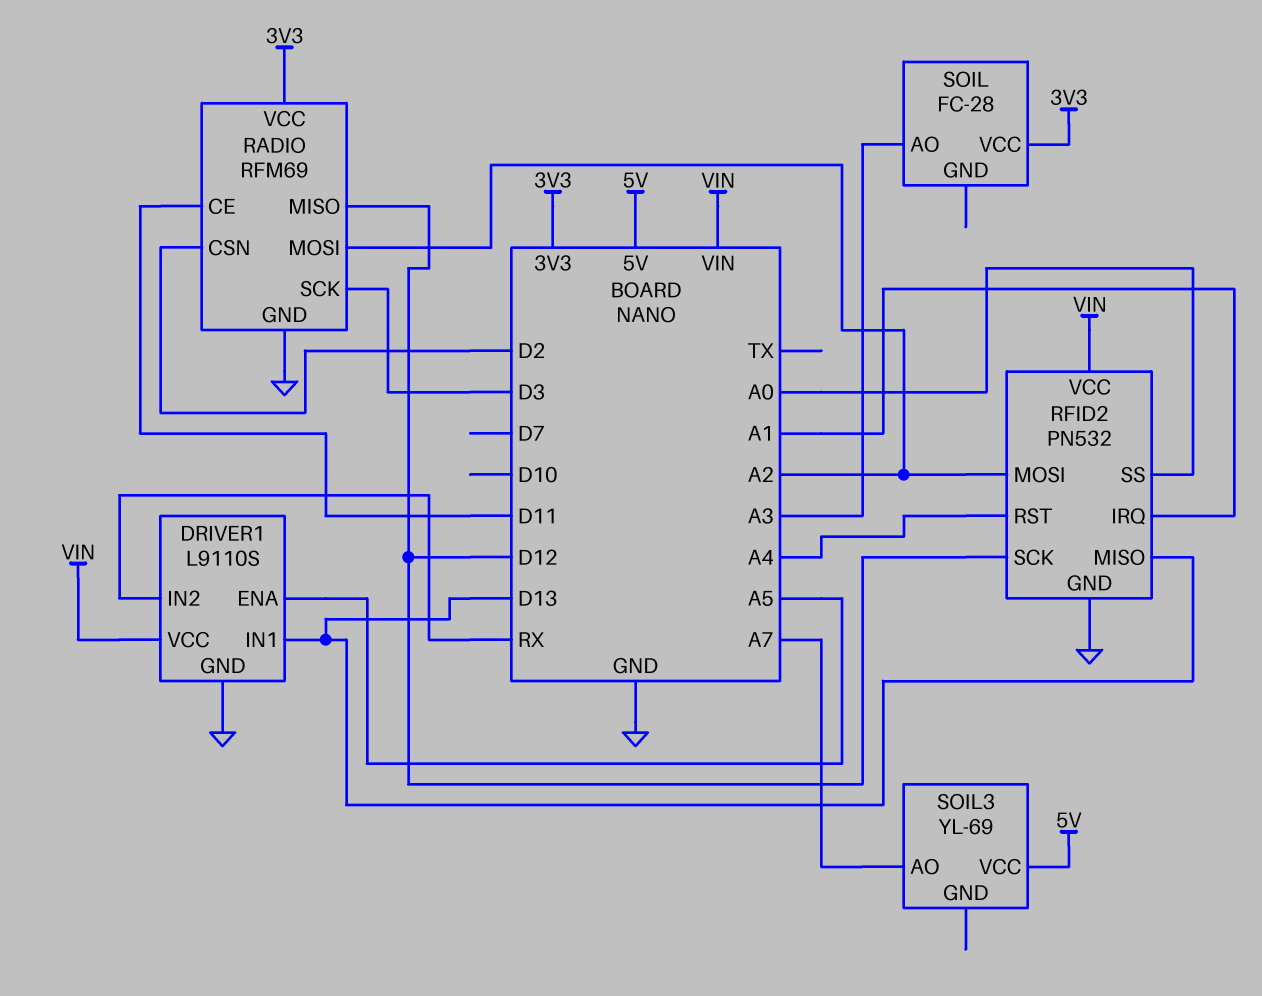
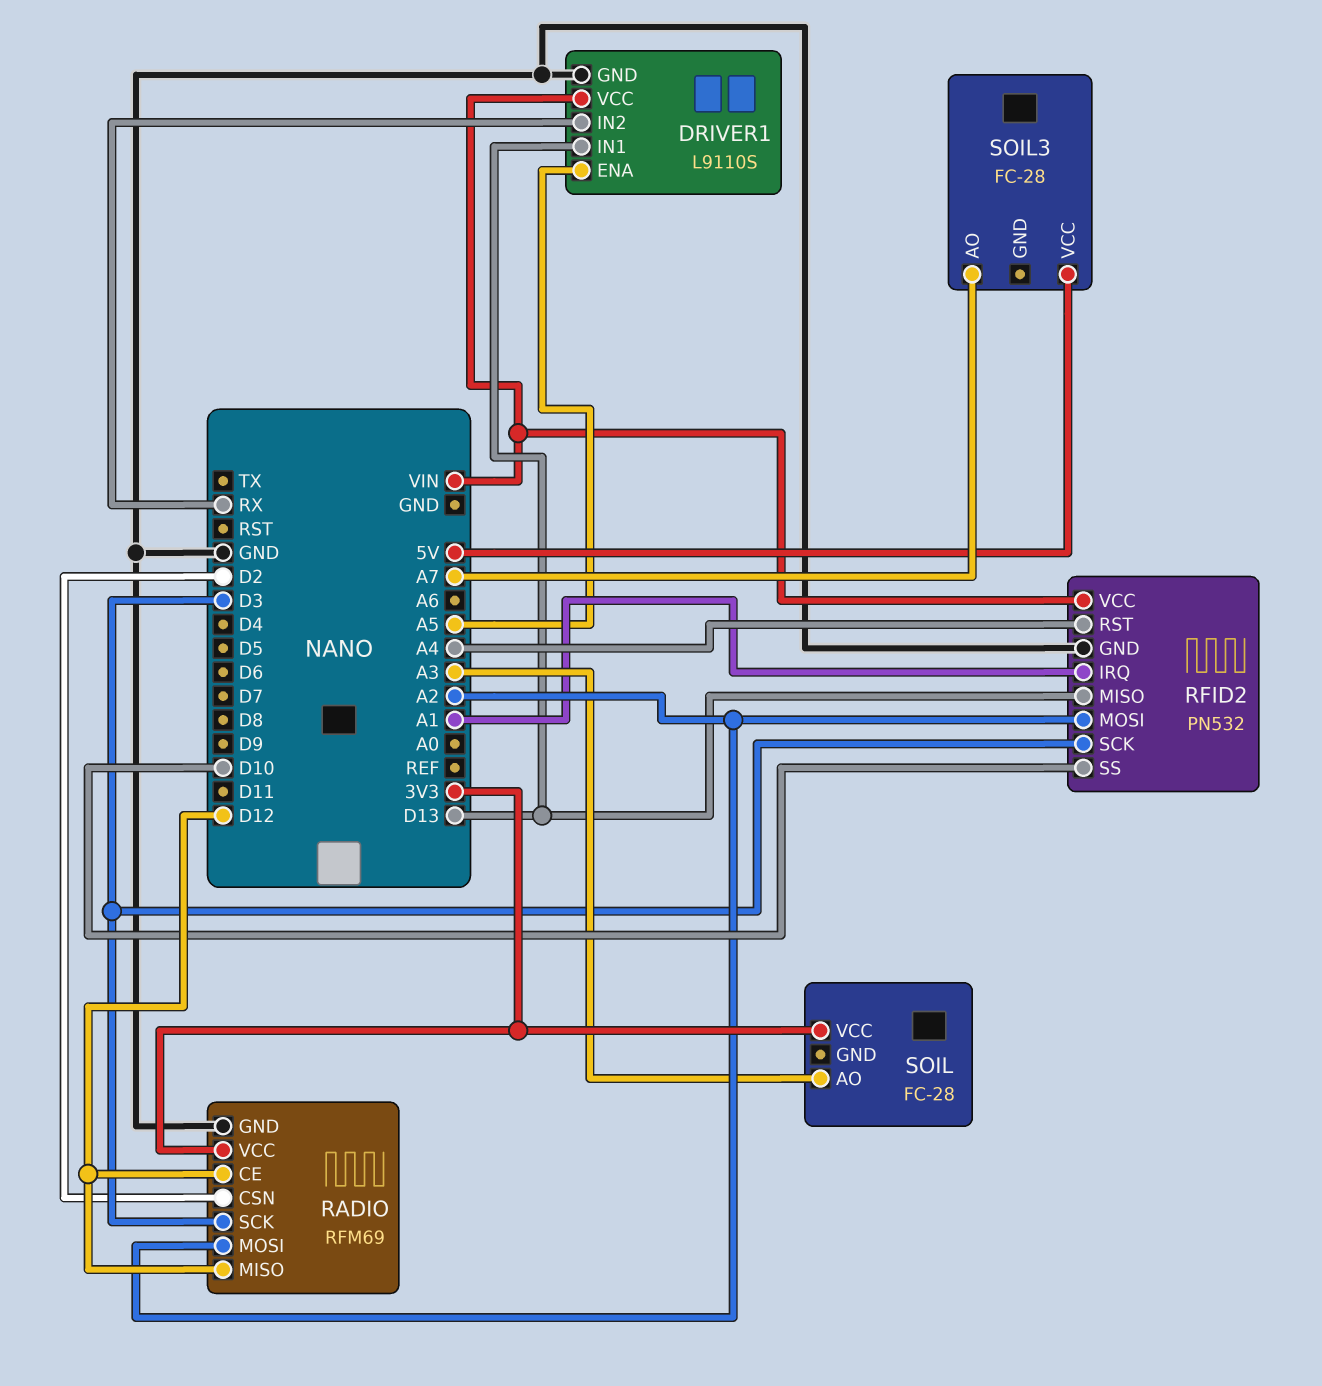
RADIO pin CE: D11 -> D12
RFID2 pin SCK: D12 -> D3
RFID2 pin SS: A0 -> D10
SOIL3: YL-69 -> FC-28

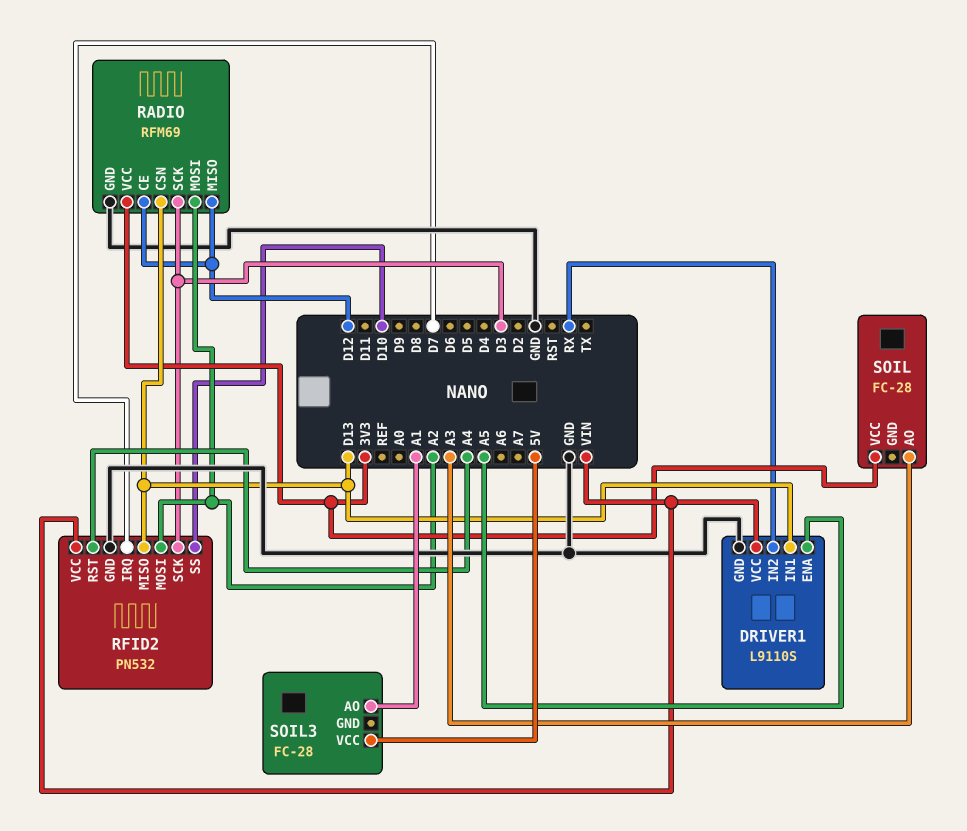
RADIO pin CSN: D2 -> D13
RFID2 pin IRQ: A1 -> D7
SOIL3 pin AO: A7 -> A1

